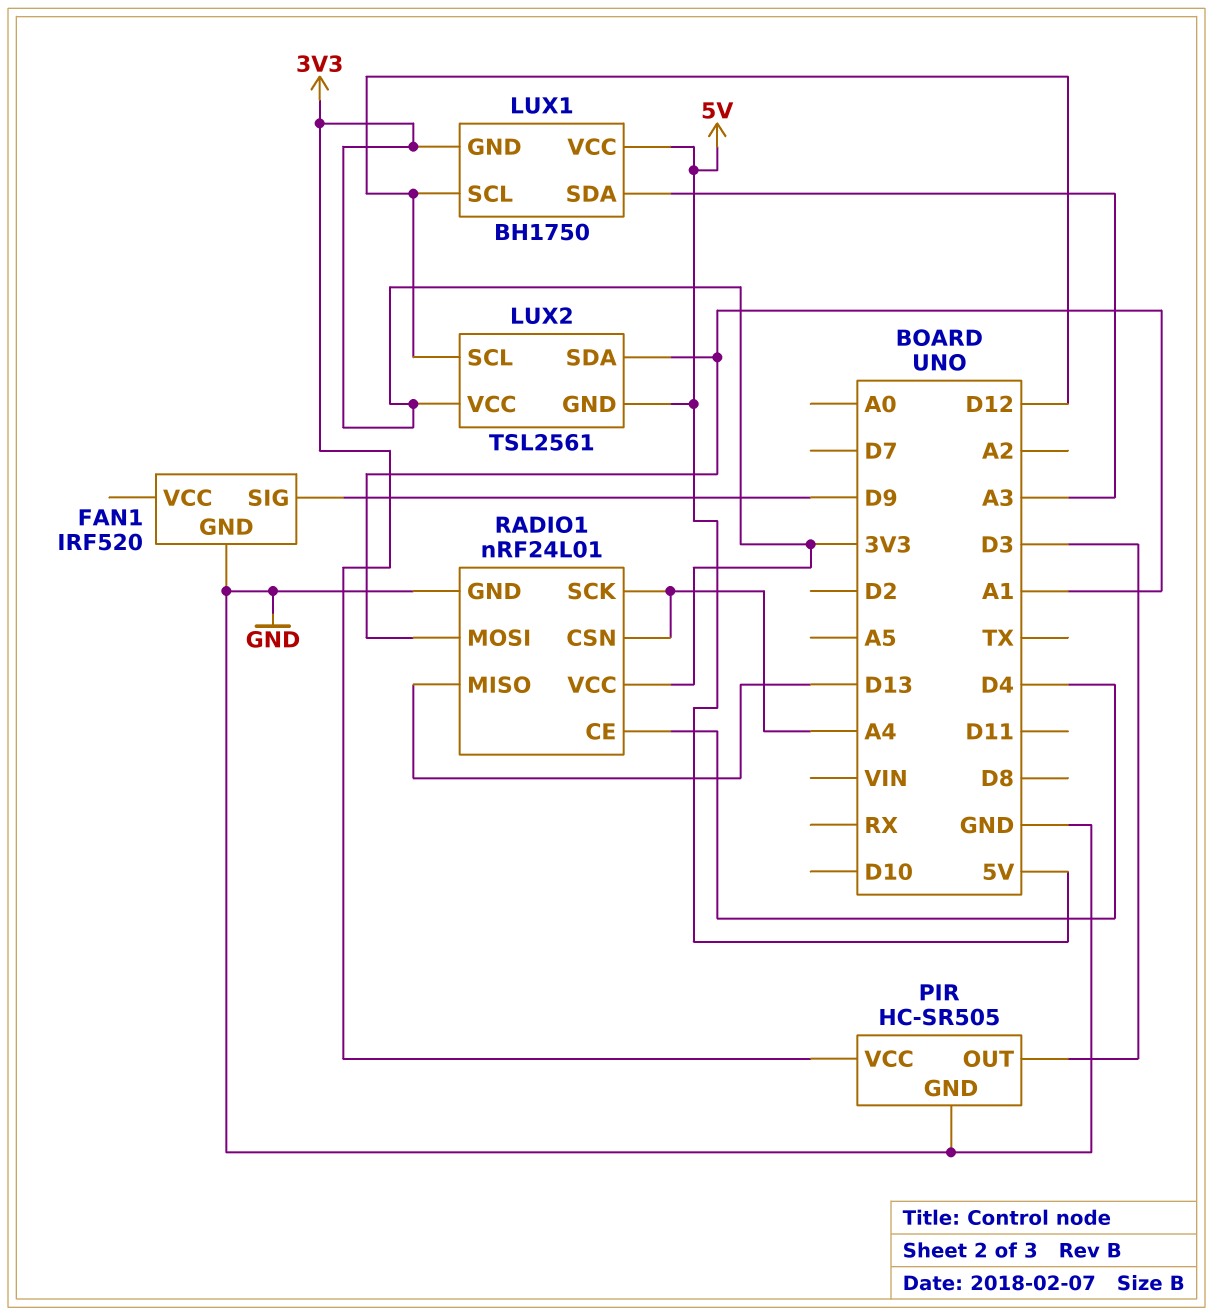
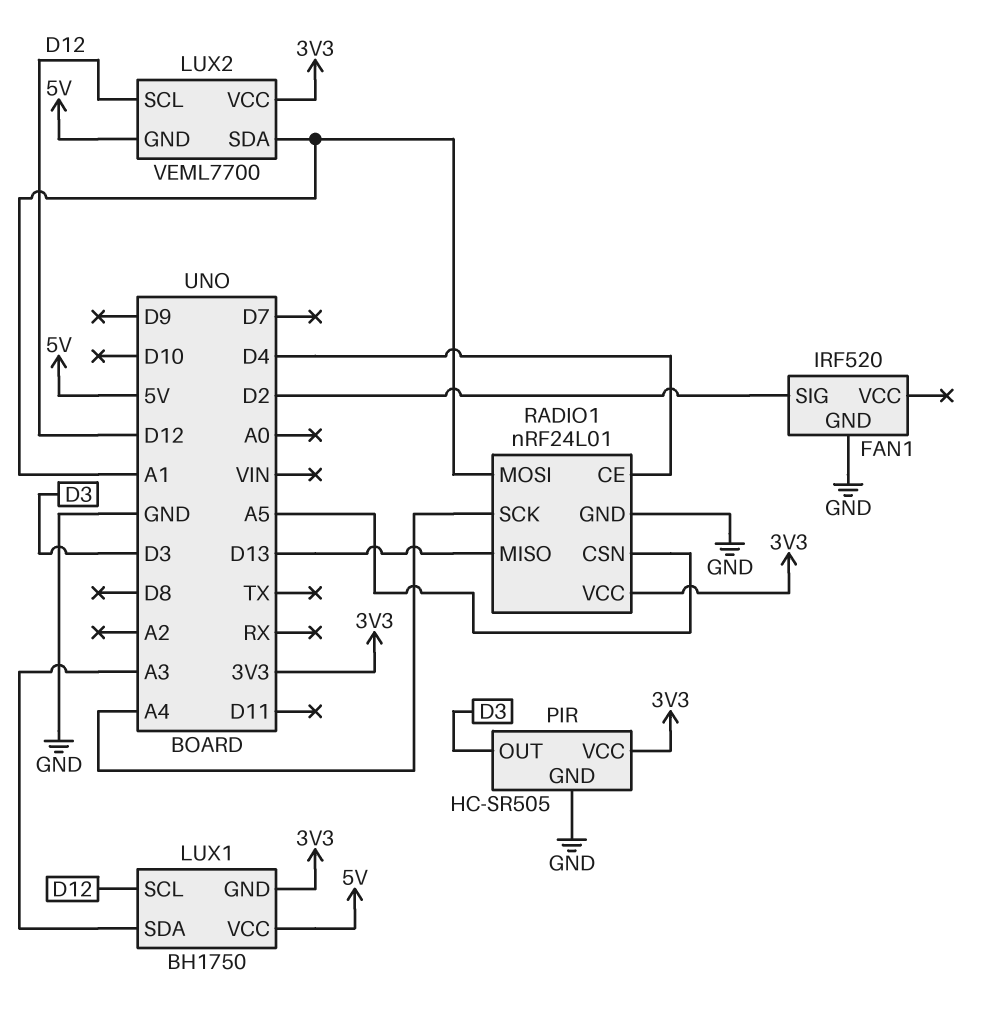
FAN1 pin SIG: D9 -> D2
LUX2: TSL2561 -> VEML7700
RADIO1 pin CSN: A4 -> A5

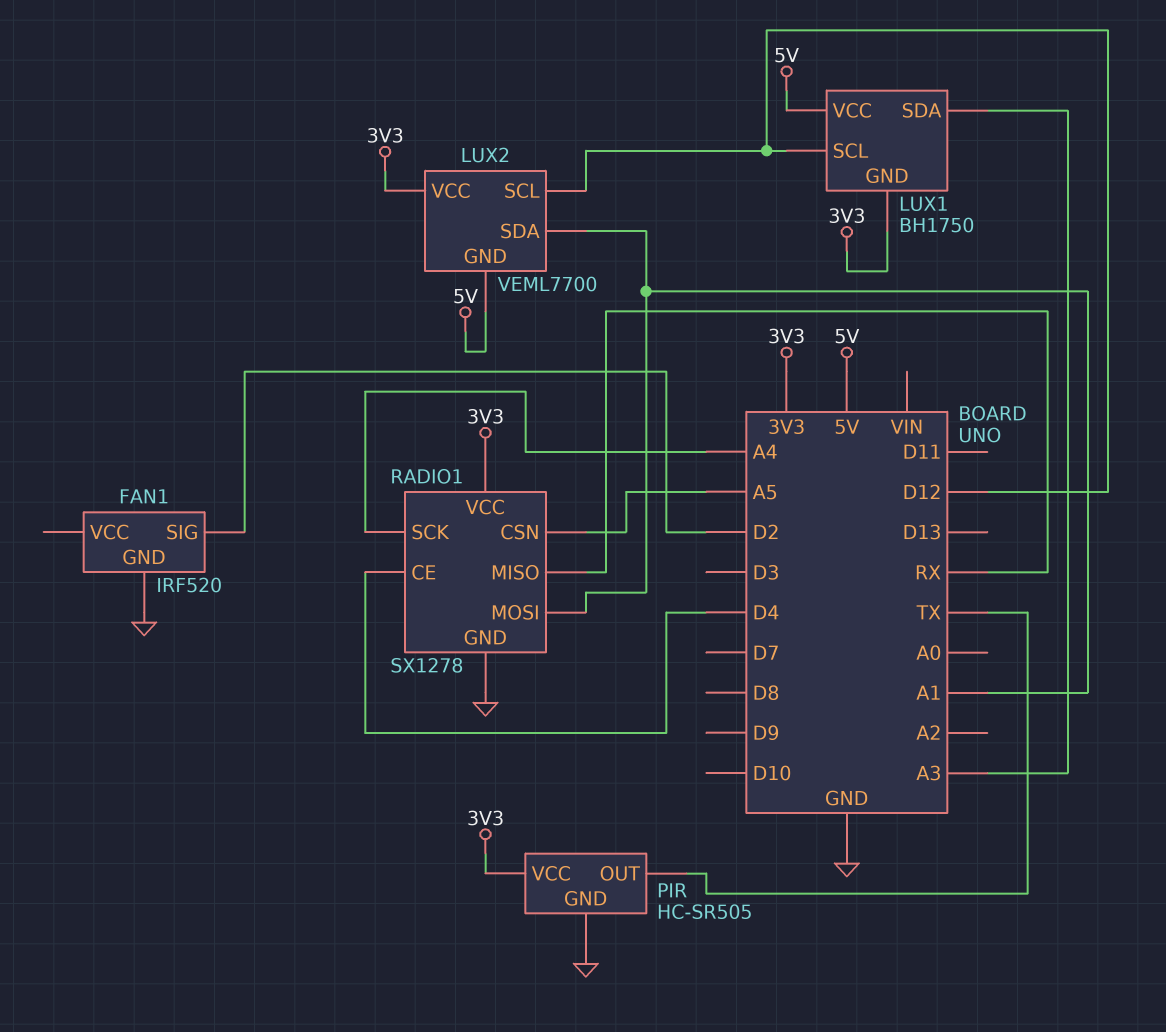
PIR pin OUT: D3 -> TX
RADIO1: nRF24L01 -> SX1278
RADIO1 pin MISO: D13 -> RX

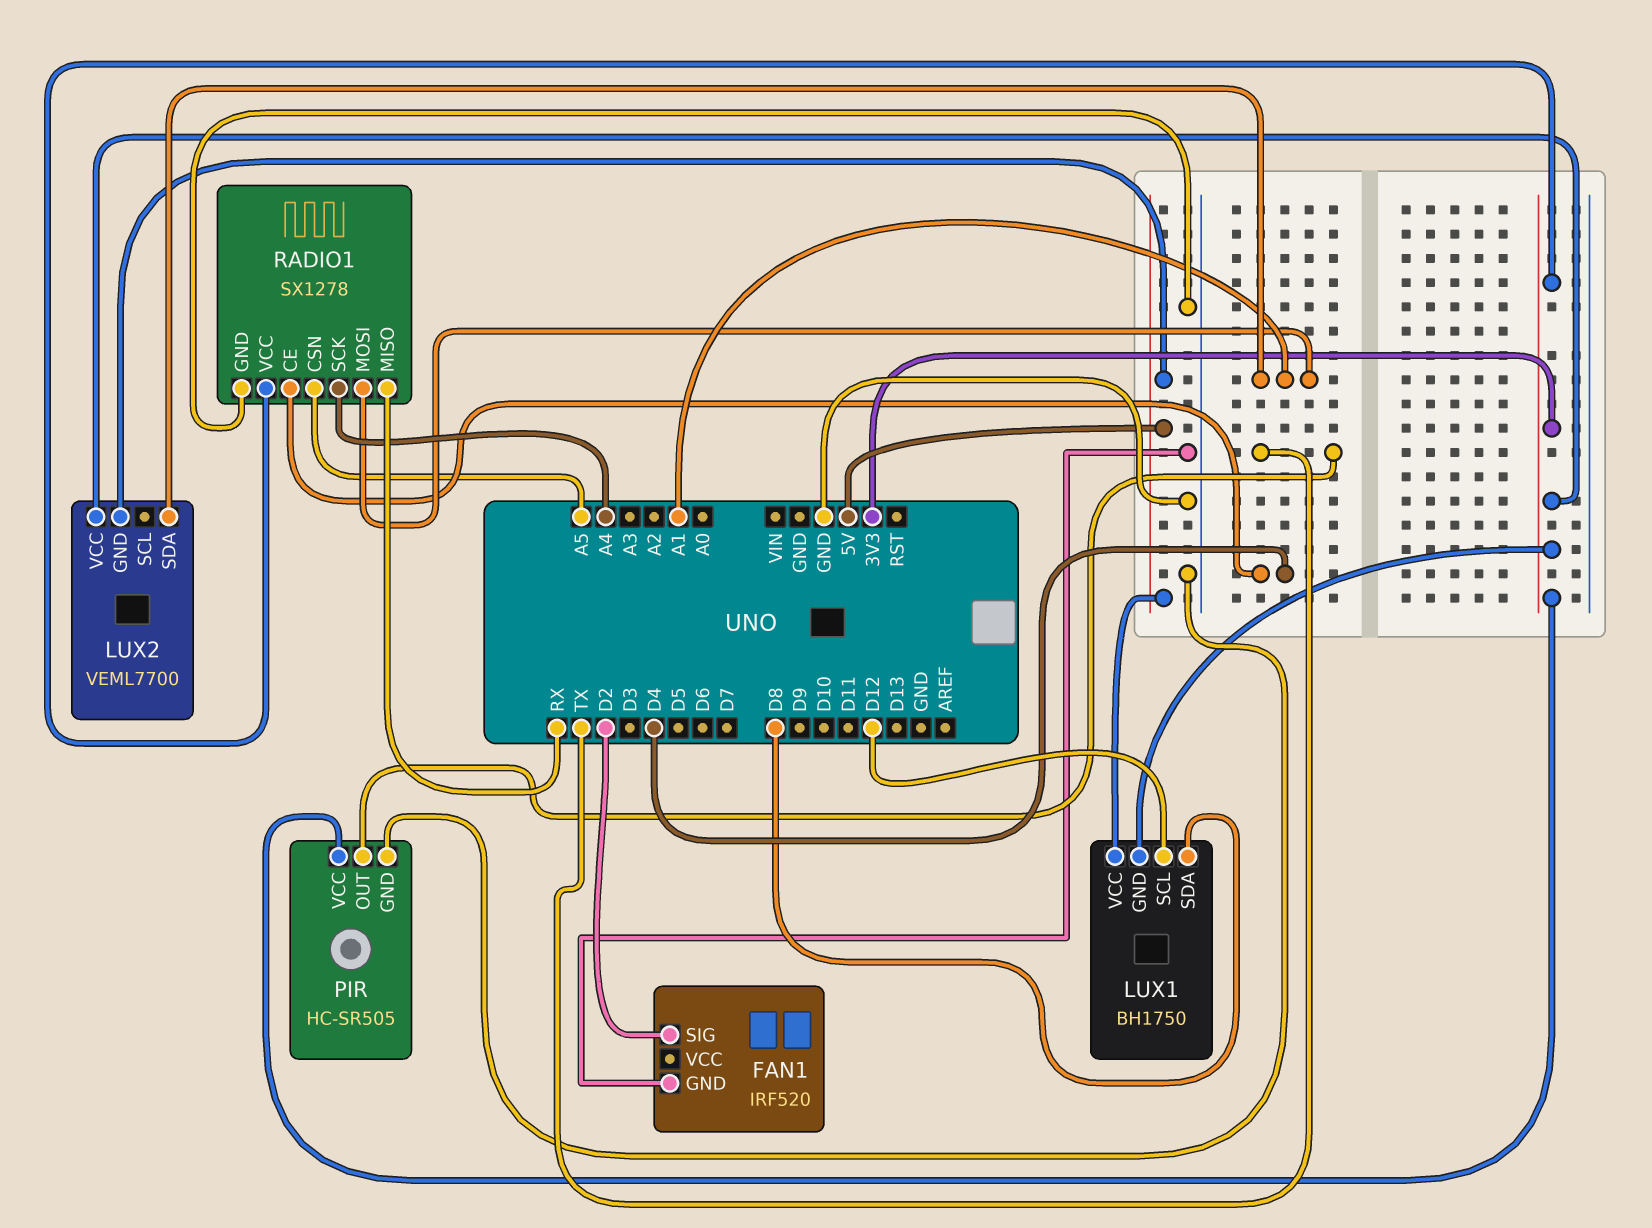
LUX1 pin SDA: A3 -> D8
LUX2 pin SCL: D12 -> none

